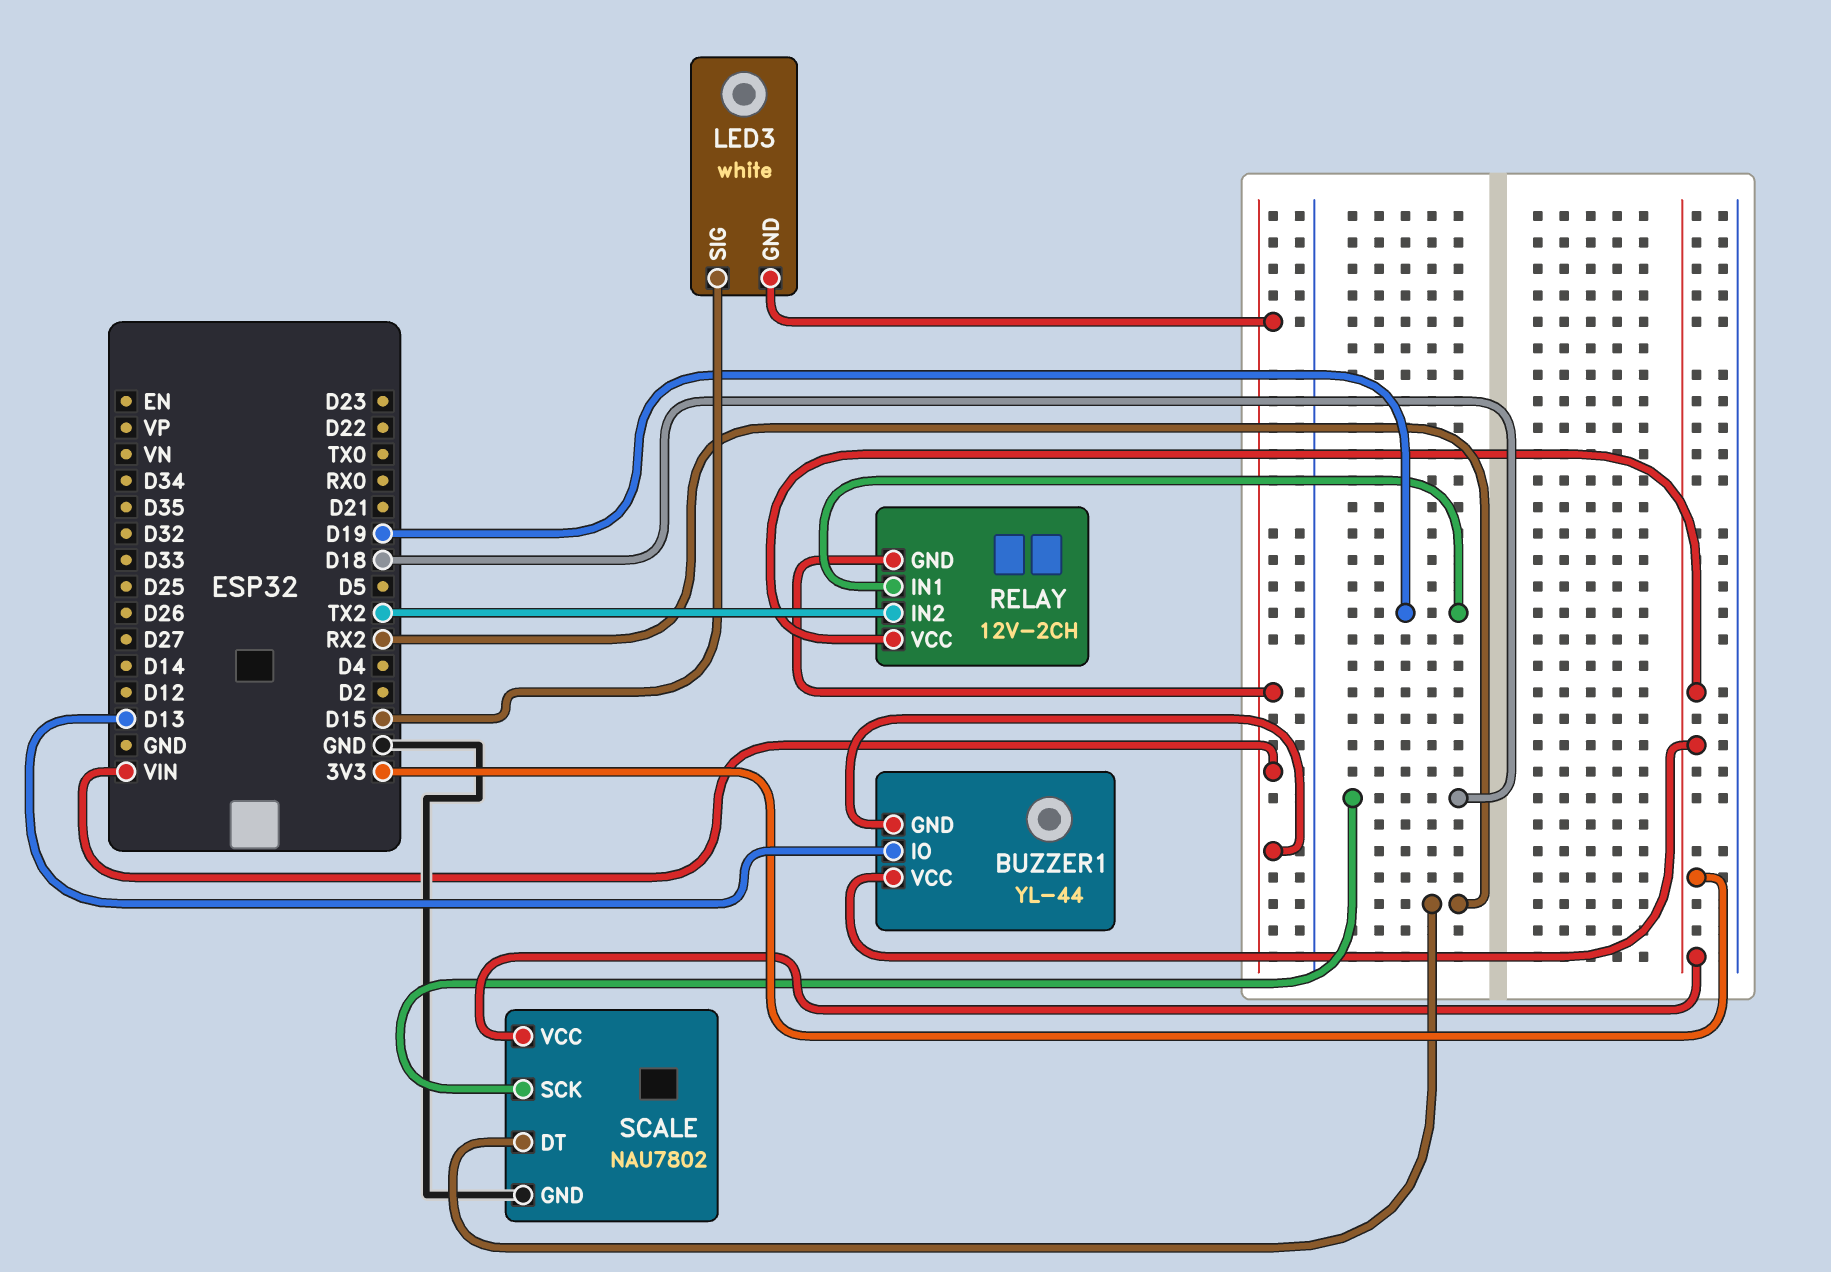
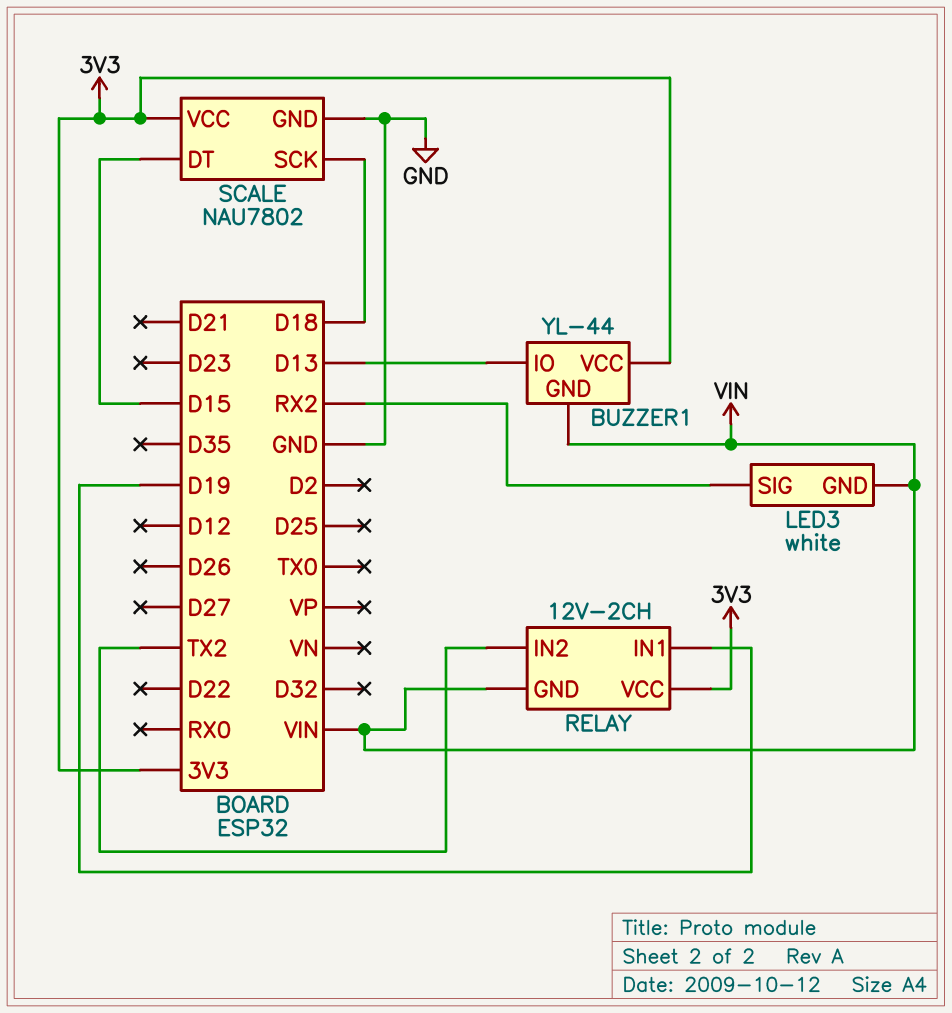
LED3 pin SIG: D15 -> RX2
SCALE pin DT: RX2 -> D15

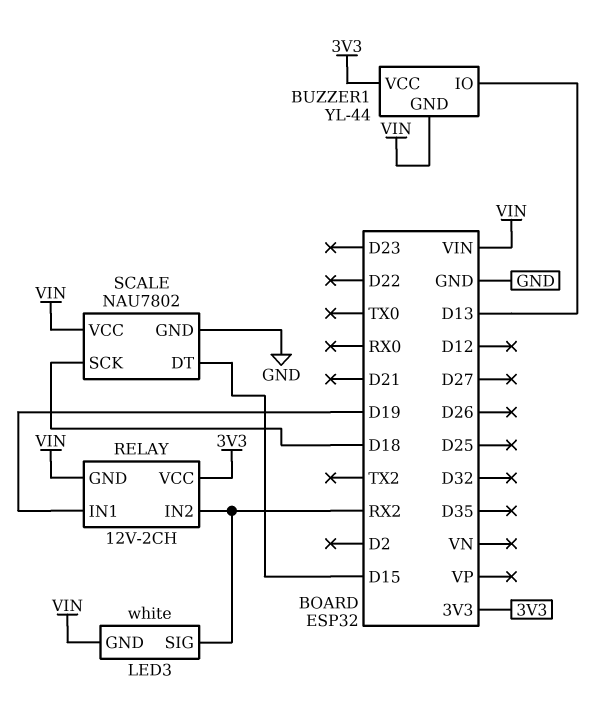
RELAY pin IN2: TX2 -> RX2
SCALE pin VCC: 3V3 -> VIN

